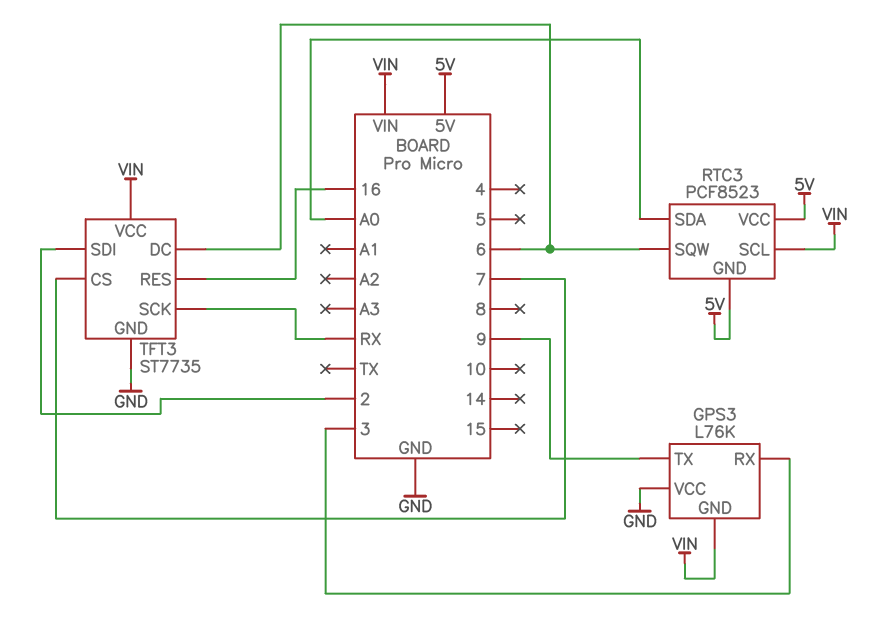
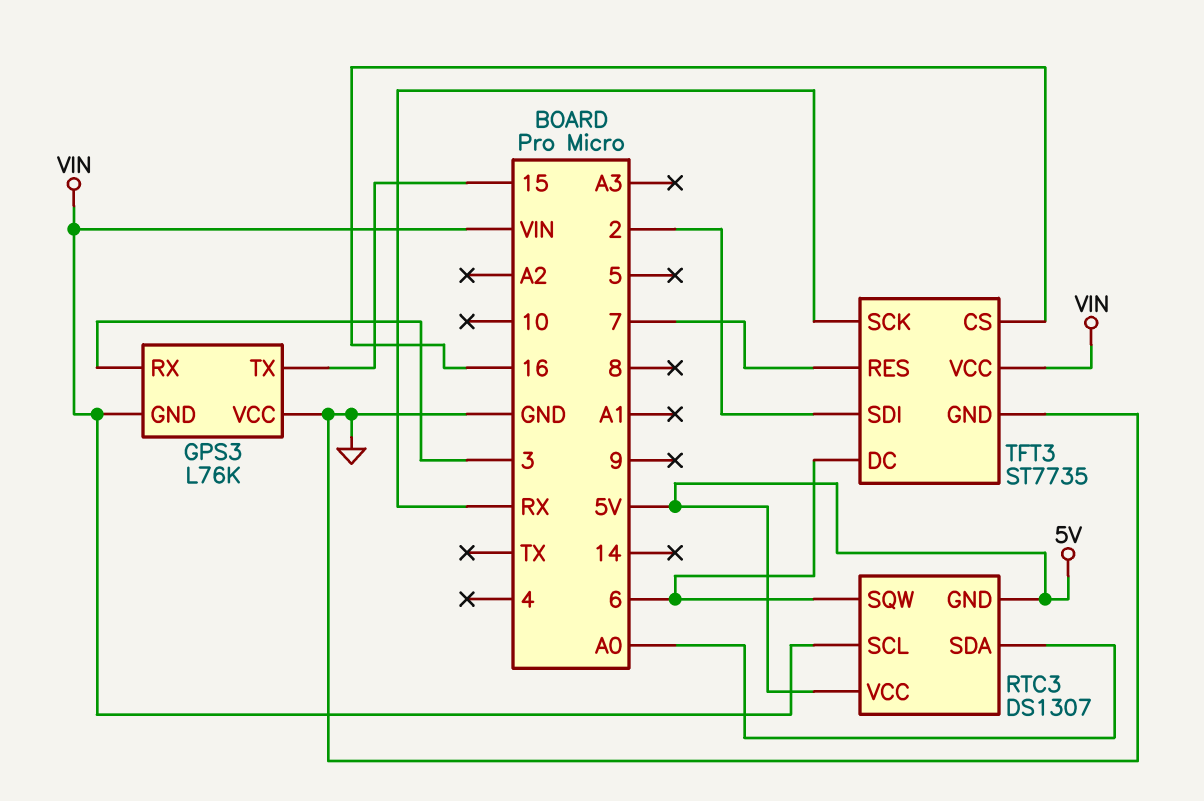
GPS3 pin TX: 9 -> 15
RTC3: PCF8523 -> DS1307
TFT3 pin CS: 7 -> 16
TFT3 pin RES: 16 -> 7

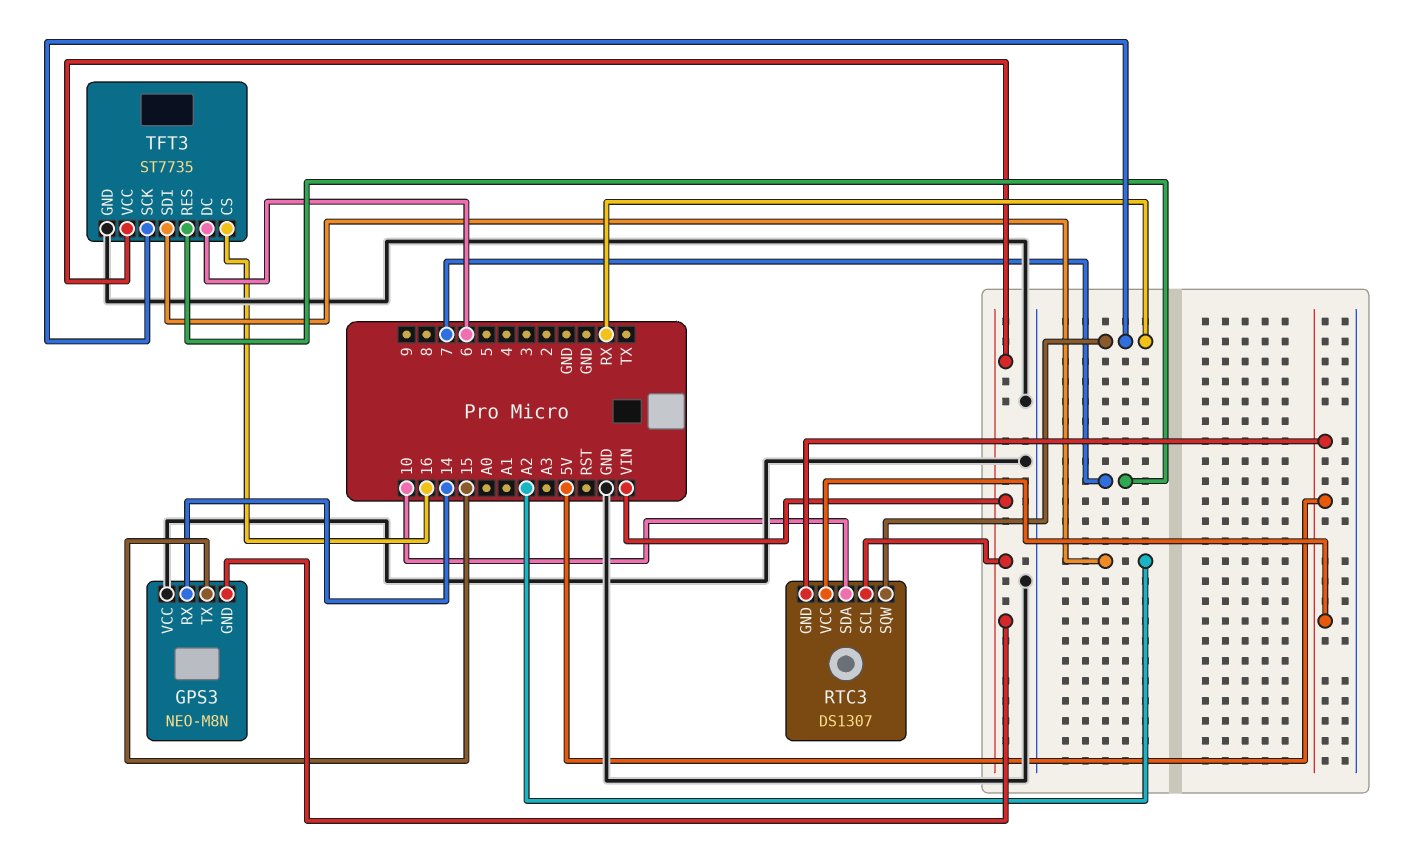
GPS3: L76K -> NEO-M8N
GPS3 pin RX: 3 -> 14
RTC3 pin SDA: A0 -> 10
RTC3 pin SQW: 6 -> RX
TFT3 pin SDI: 2 -> A2

